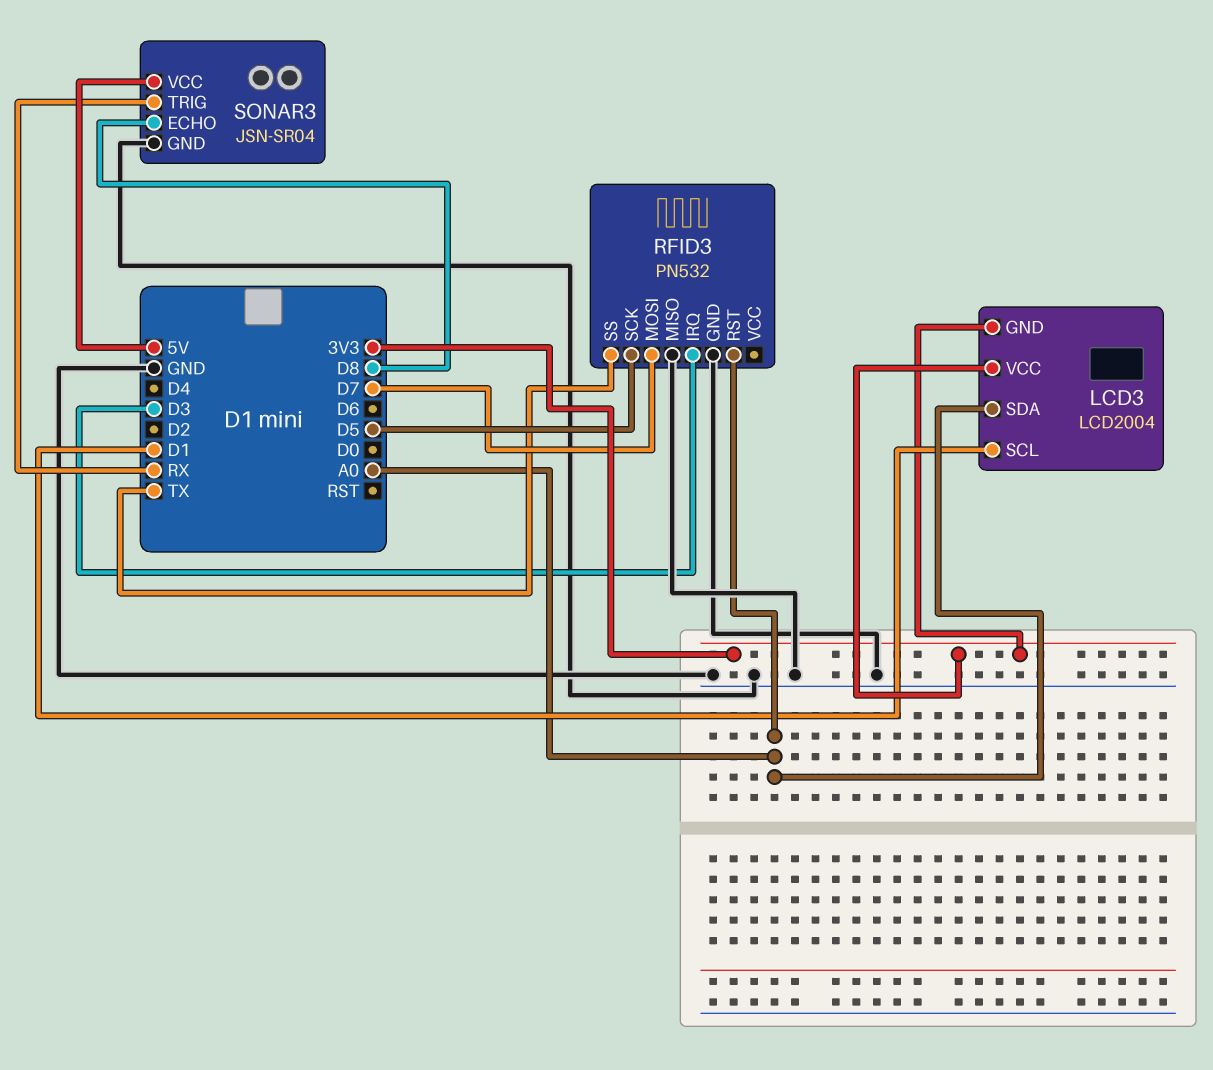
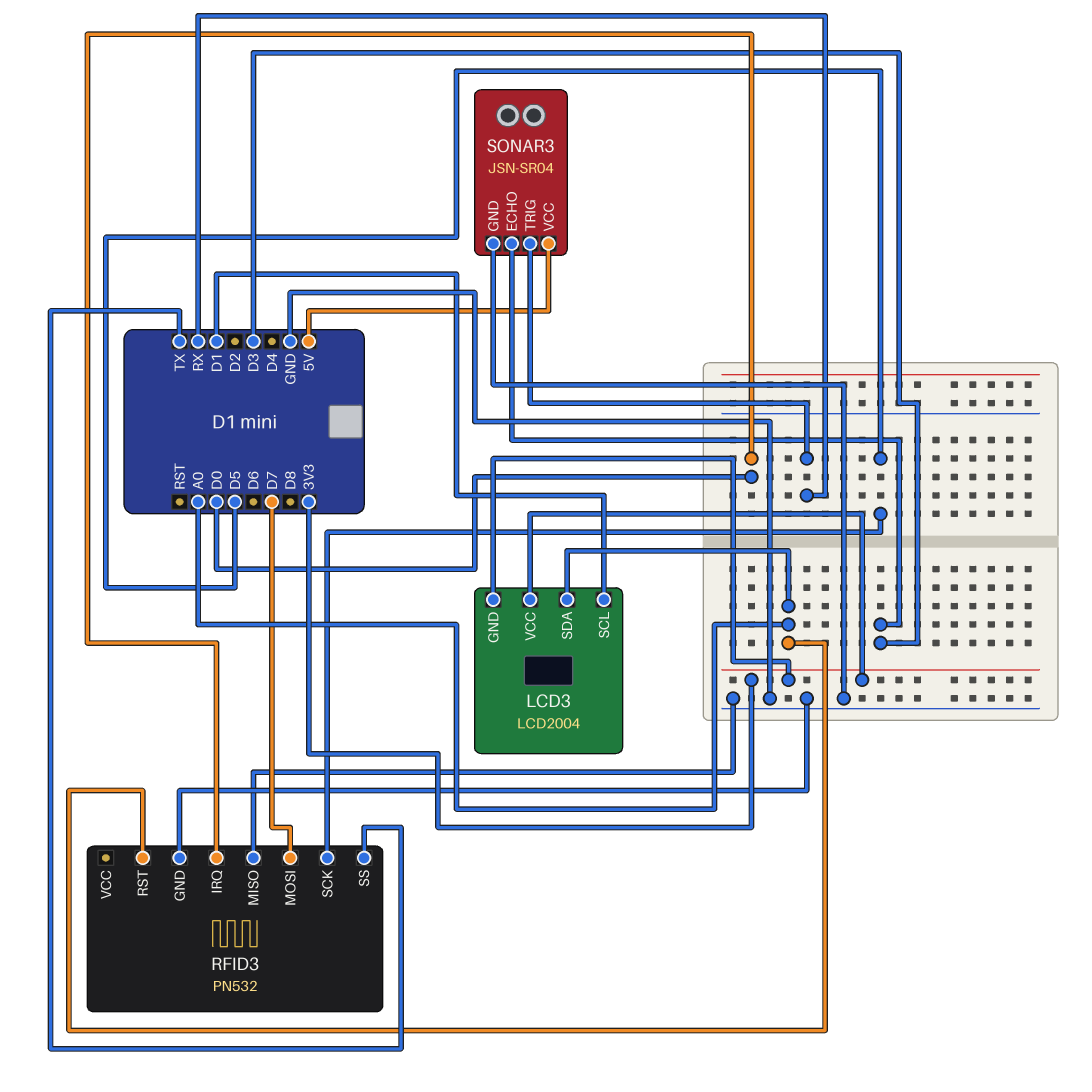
RFID3 pin IRQ: D3 -> D0
SONAR3 pin ECHO: D8 -> D3

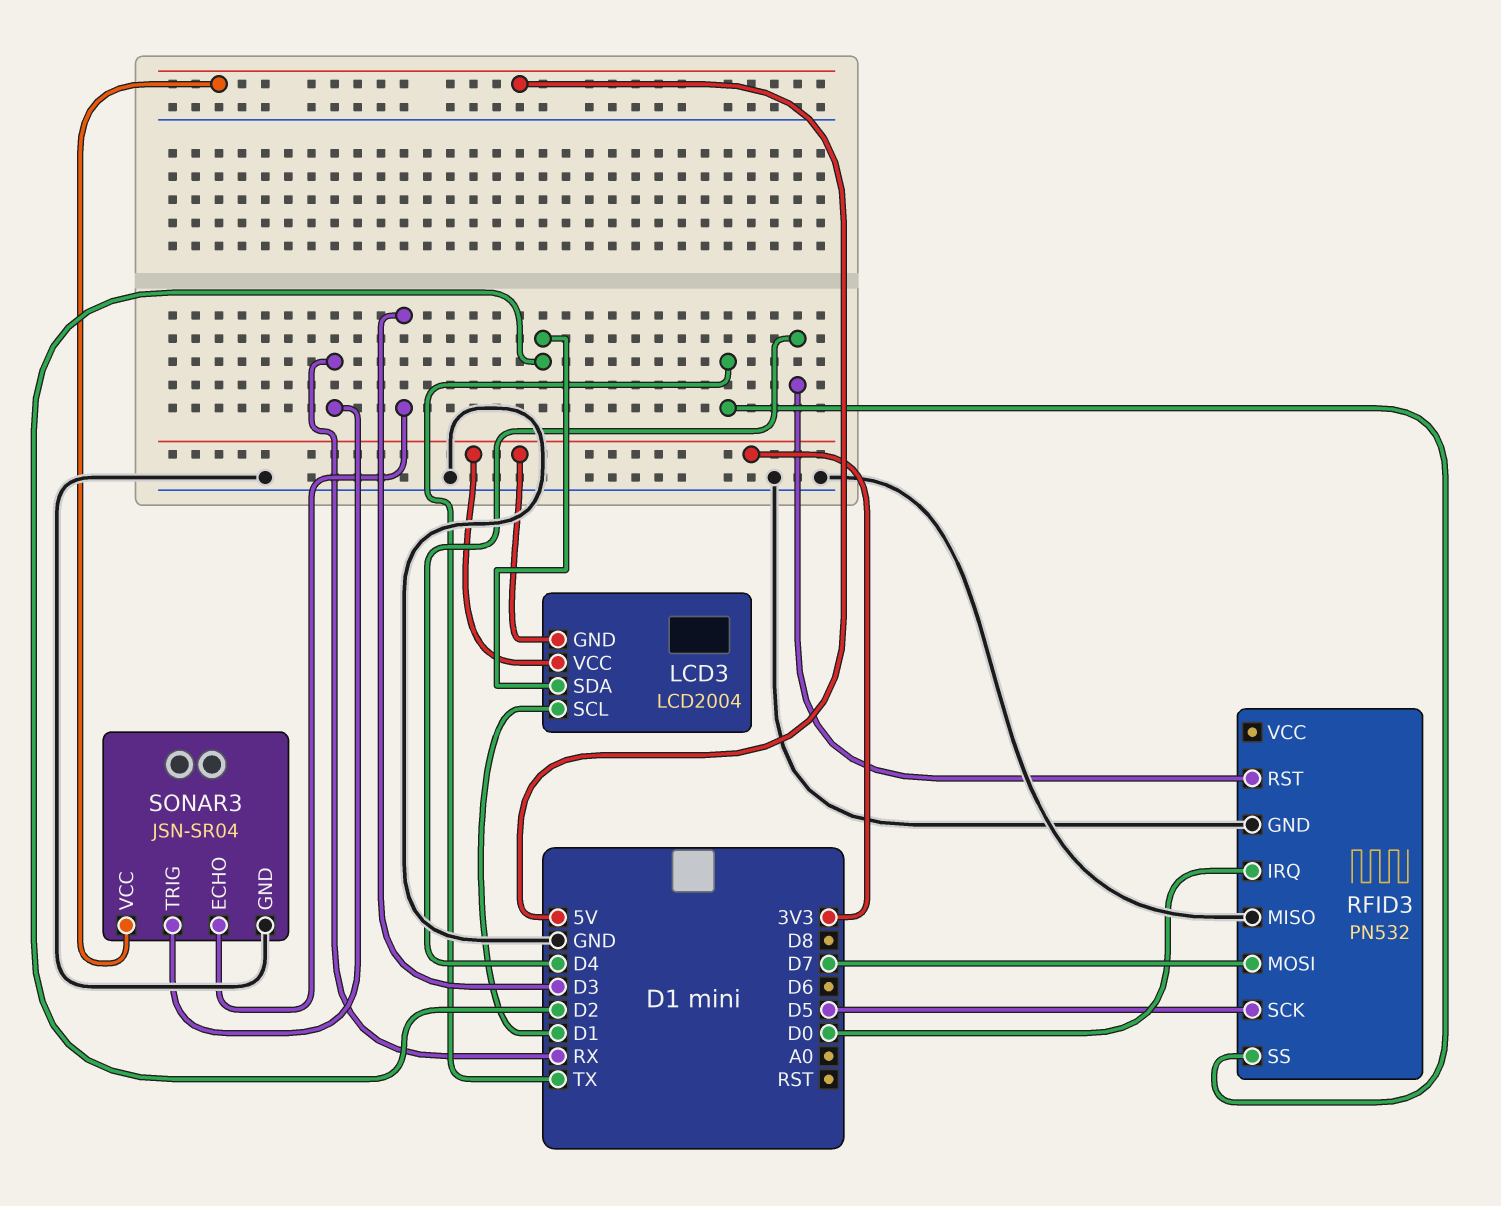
LCD3 pin SDA: A0 -> D2
RFID3 pin RST: A0 -> D4

